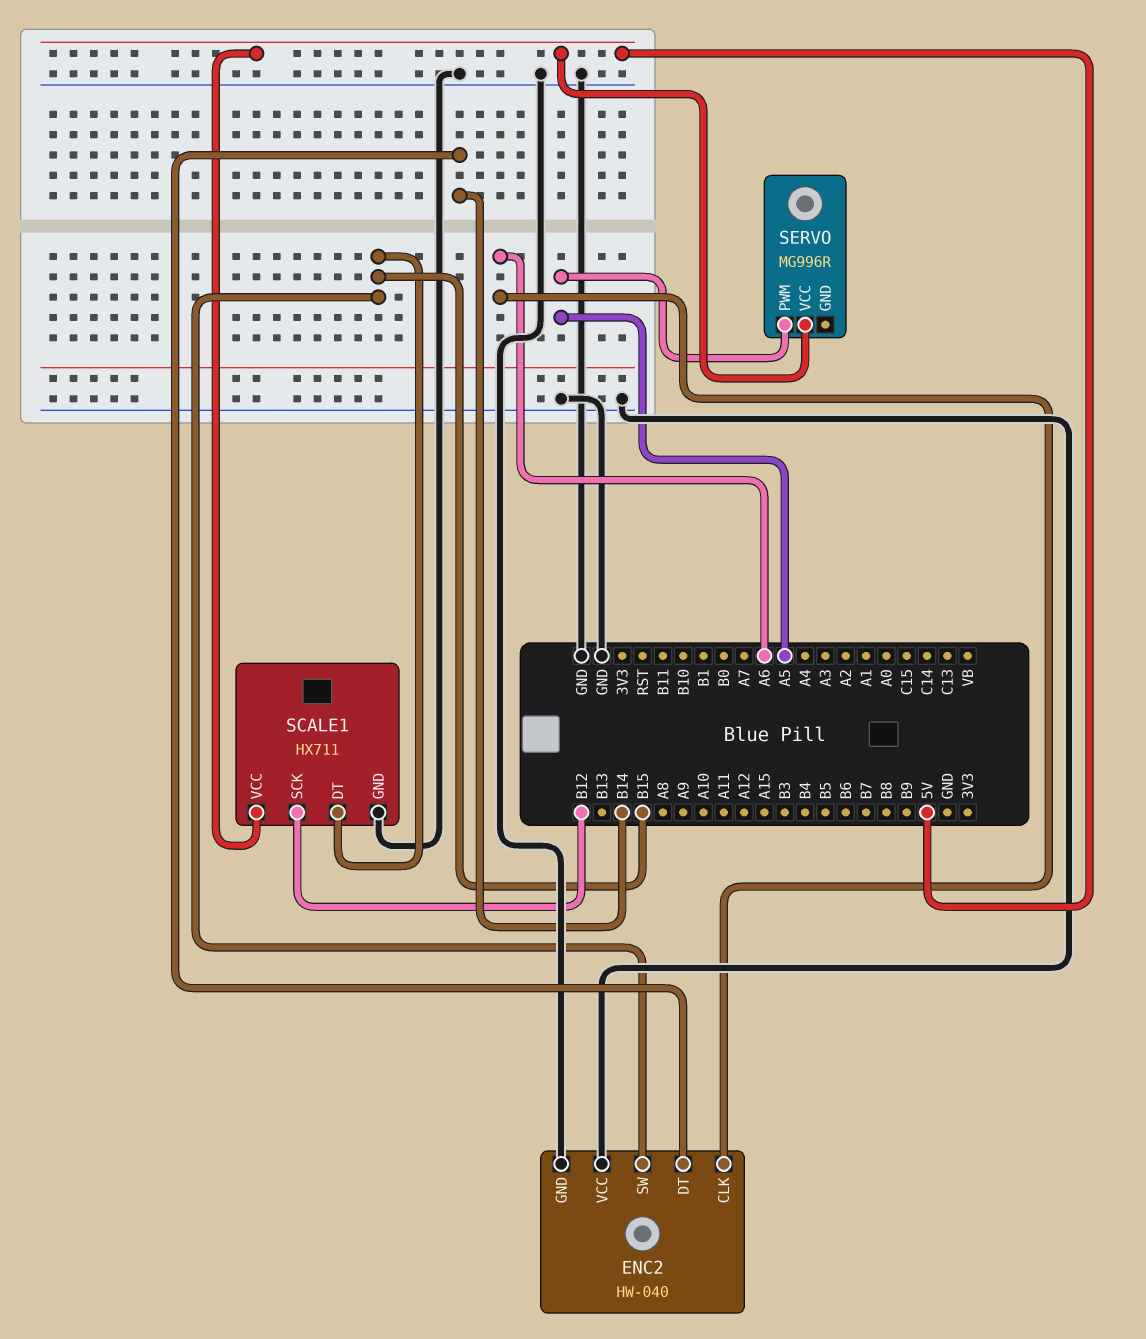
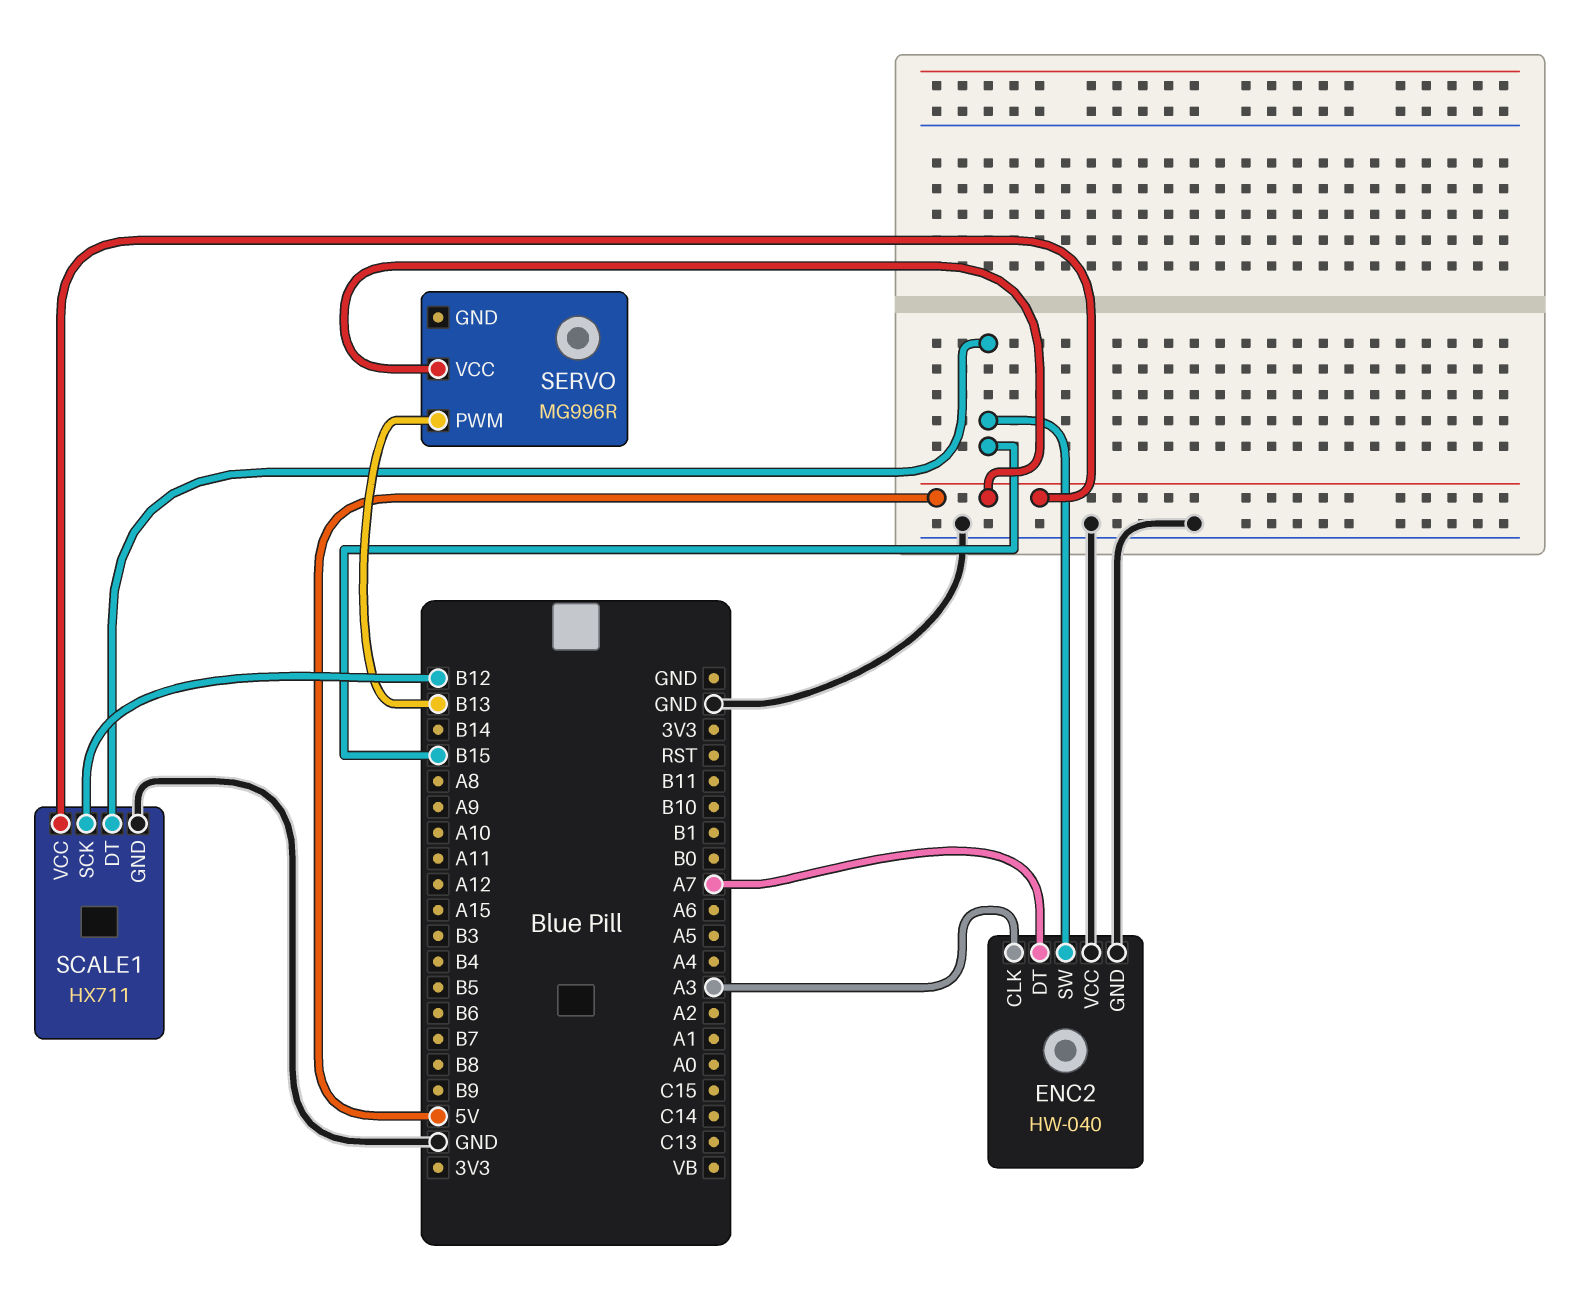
ENC2 pin CLK: A6 -> A3
ENC2 pin DT: B14 -> A7
SERVO pin PWM: A5 -> B13

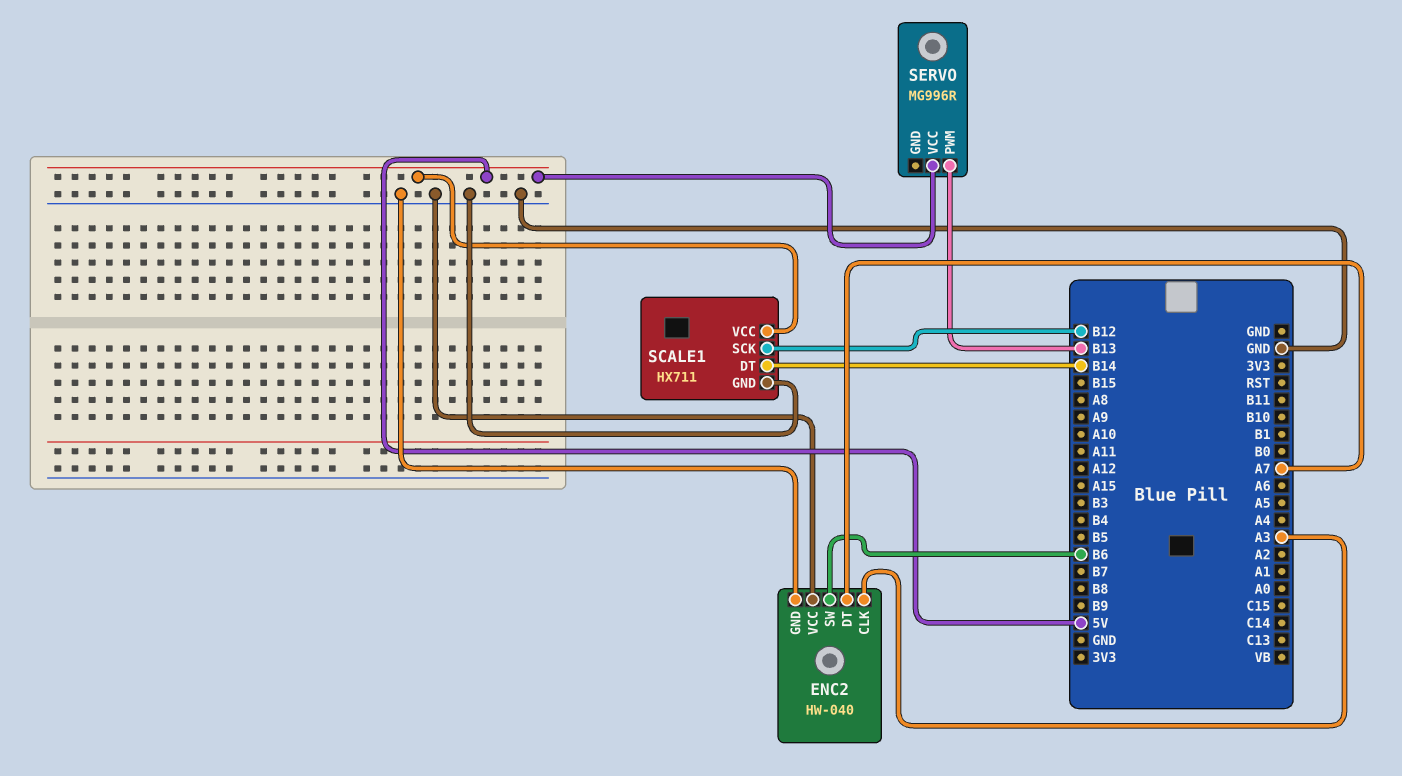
ENC2 pin SW: B15 -> B6
SCALE1 pin DT: B15 -> B14

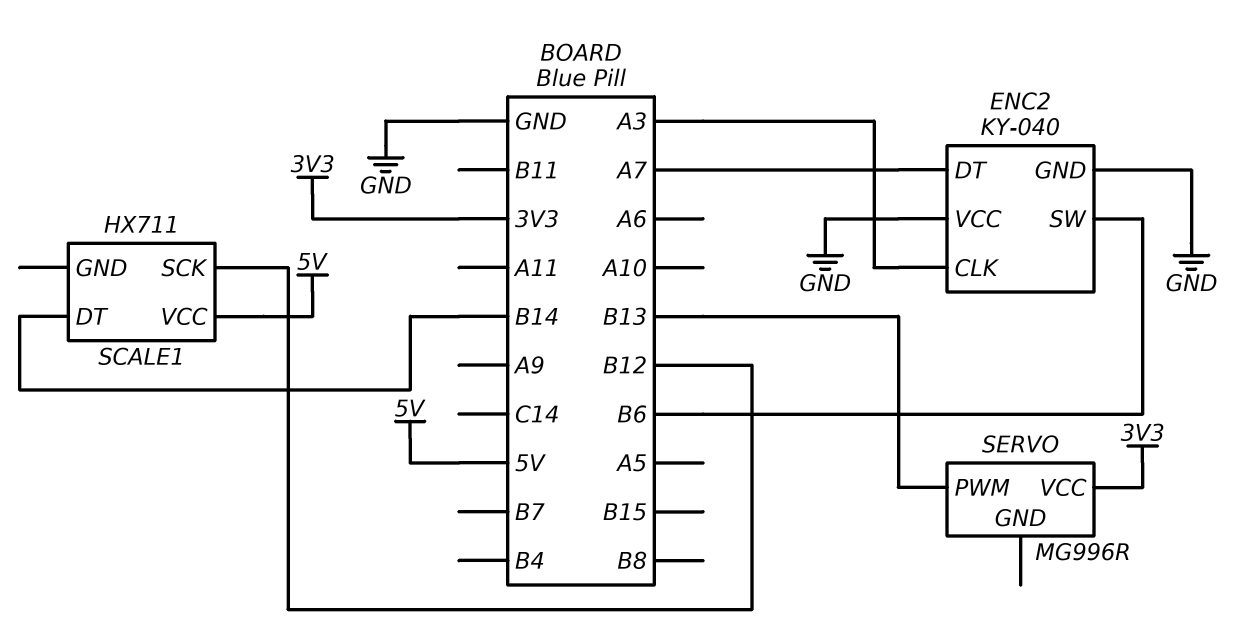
ENC2: HW-040 -> KY-040
SCALE1 pin GND: GND -> none
SERVO pin VCC: 5V -> 3V3

